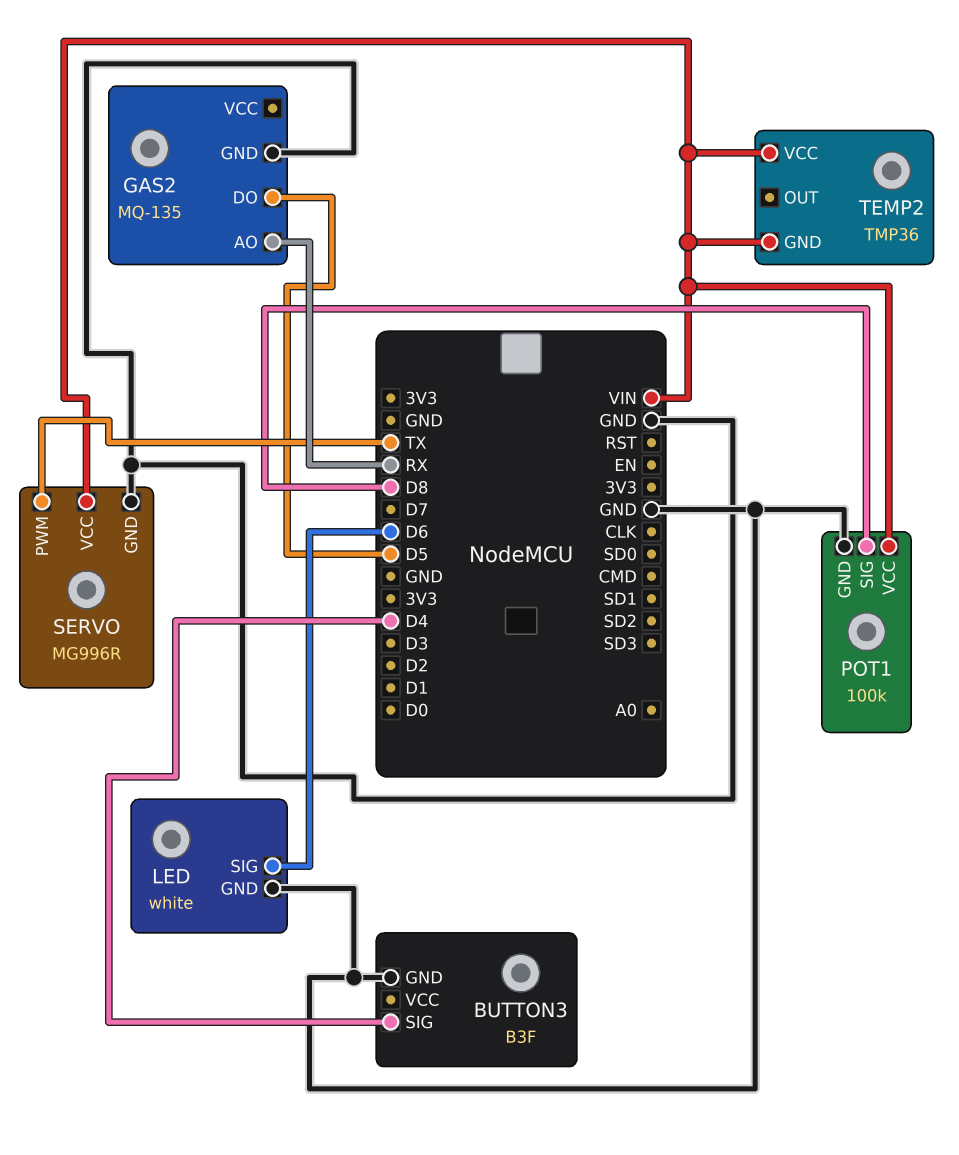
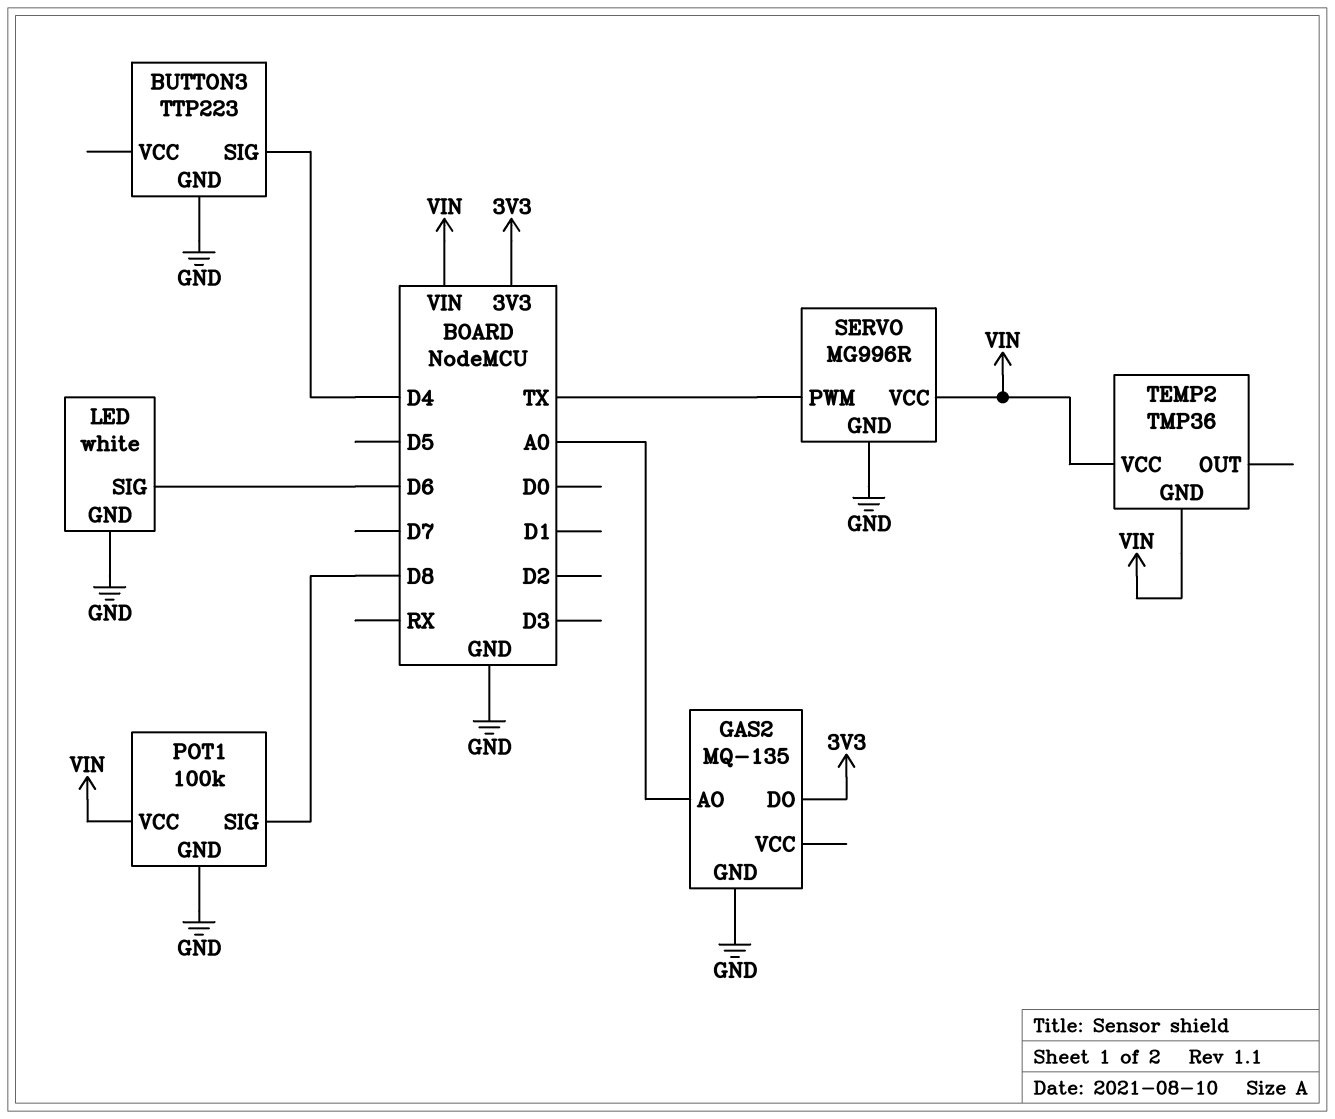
BUTTON3: B3F -> TTP223
GAS2 pin AO: RX -> A0
GAS2 pin DO: D5 -> 3V3

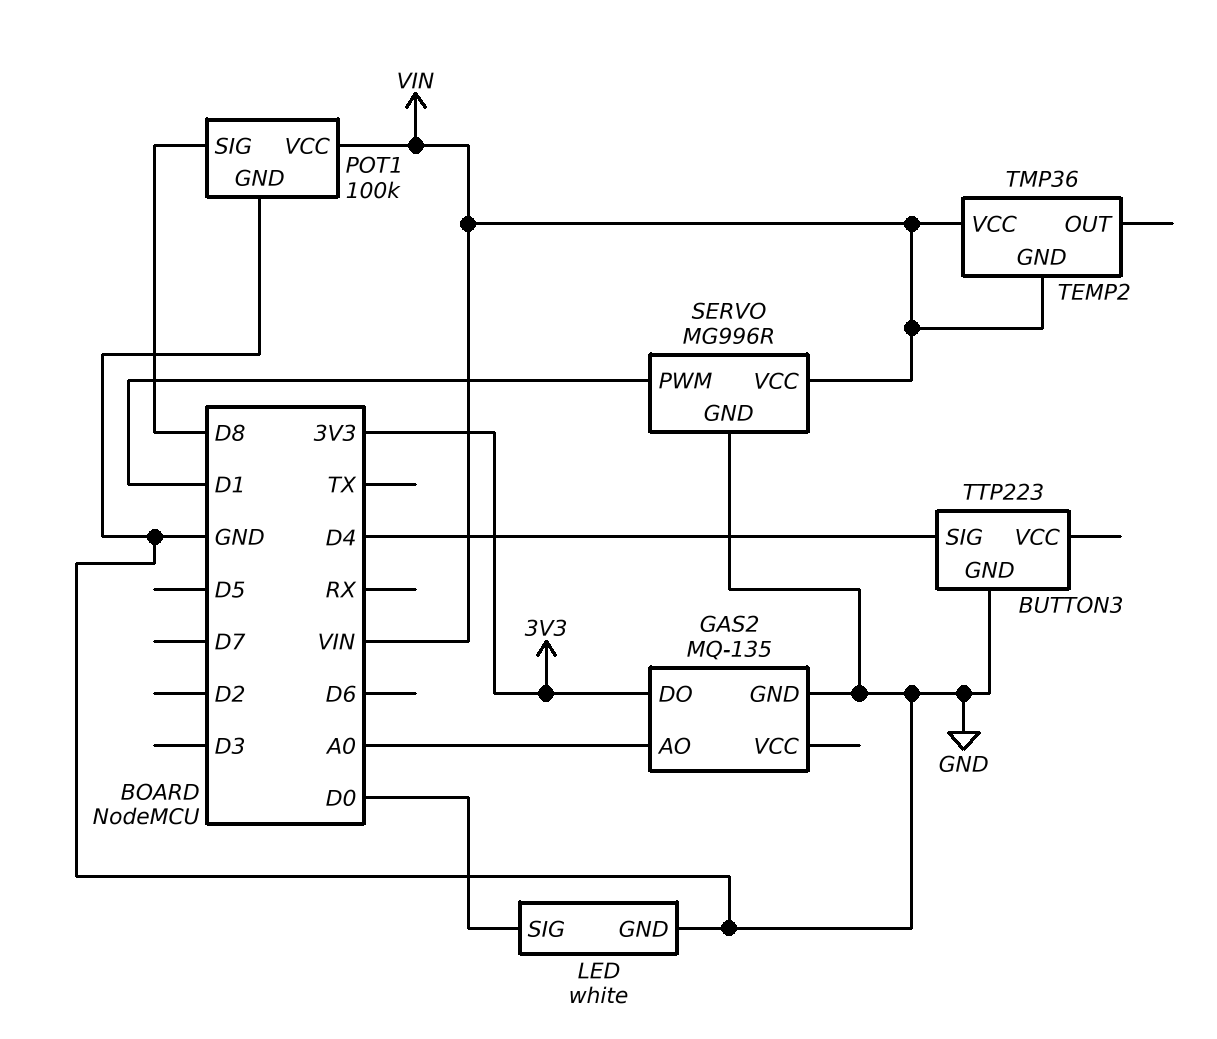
LED pin SIG: D6 -> D0
SERVO pin PWM: TX -> D1

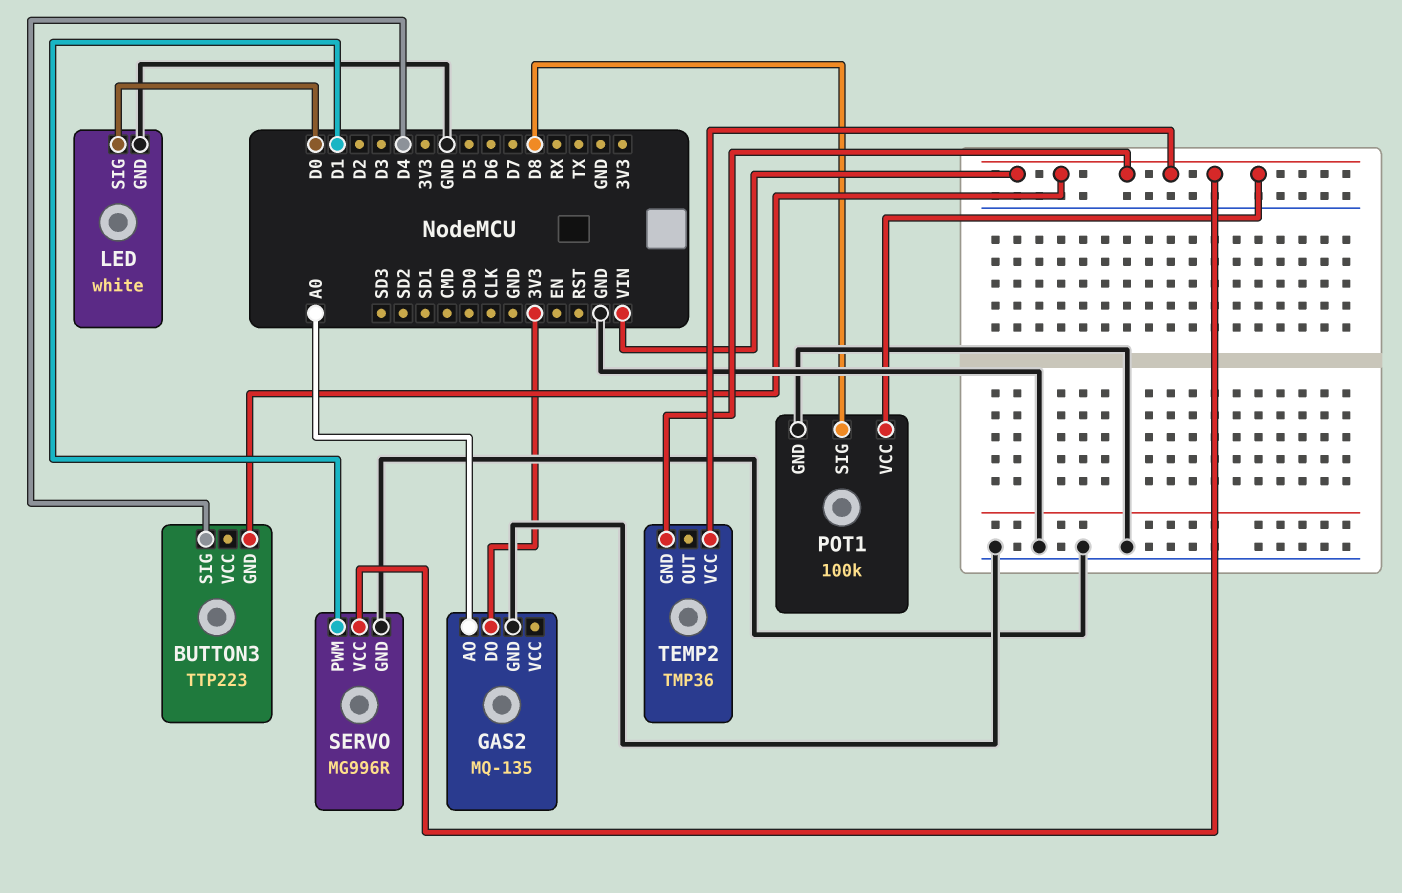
BUTTON3 pin GND: GND -> VIN

